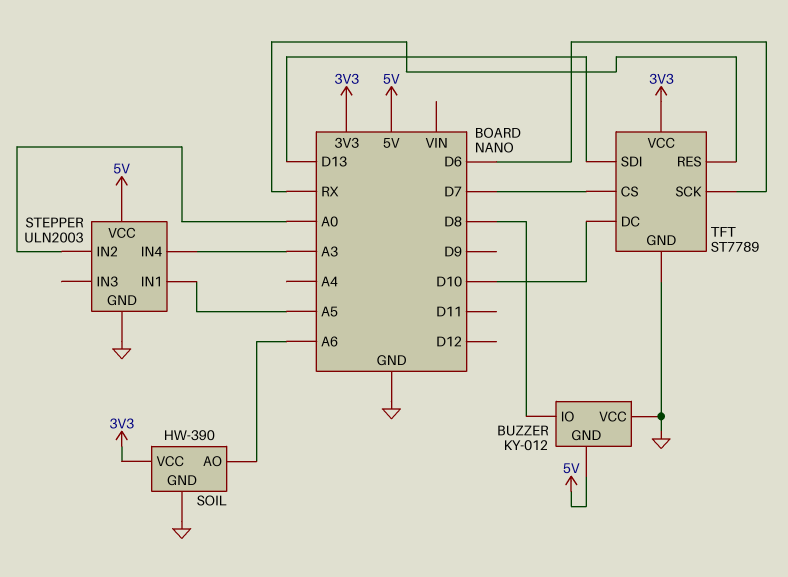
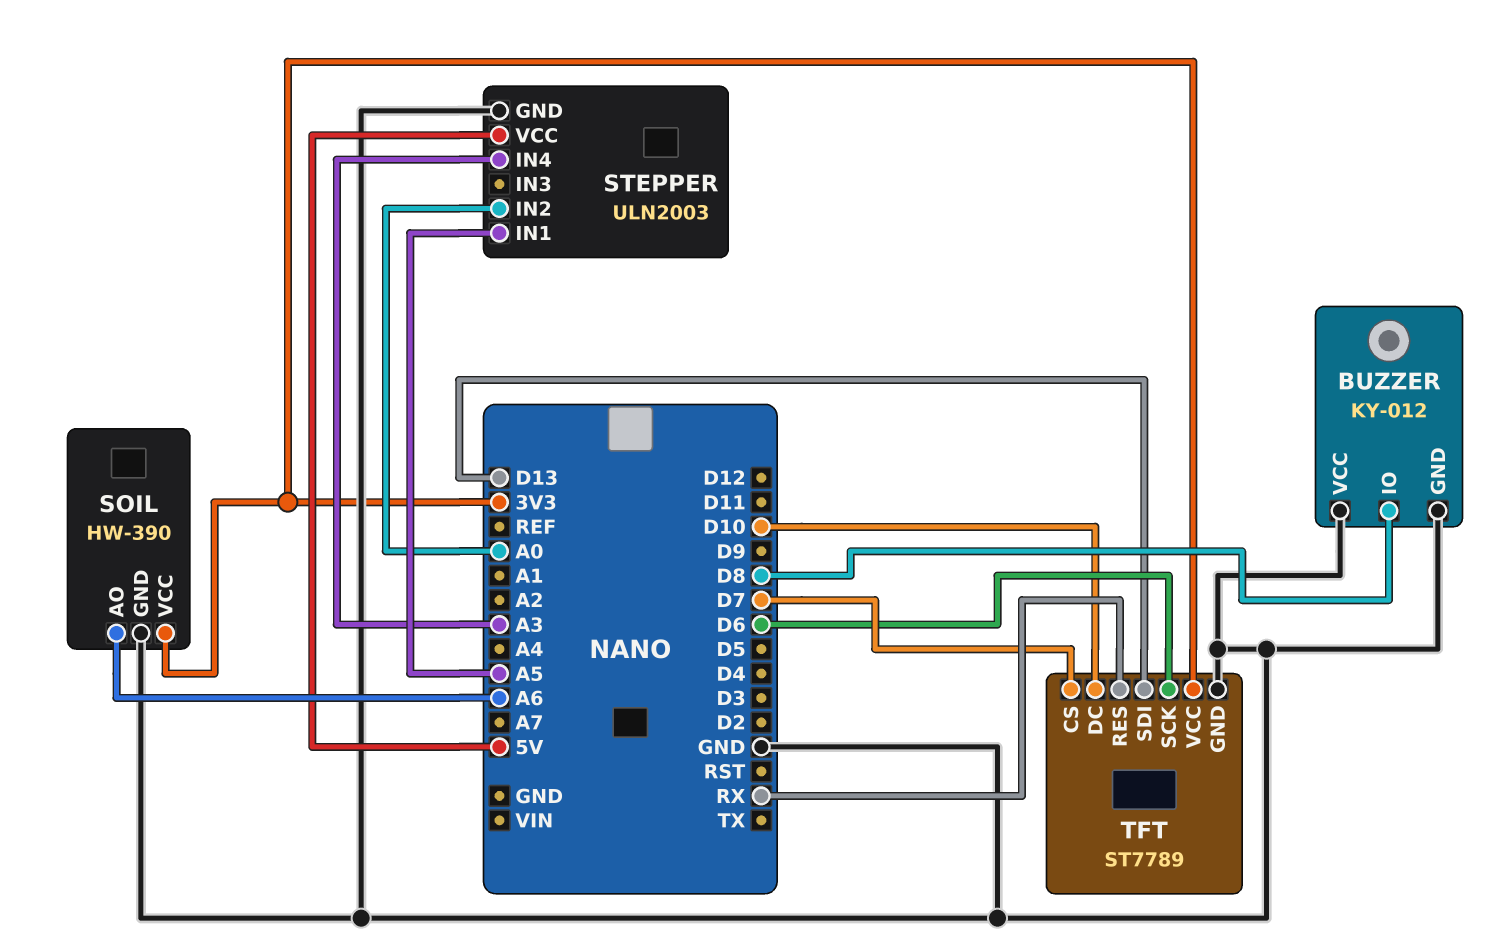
BUZZER pin GND: 5V -> GND

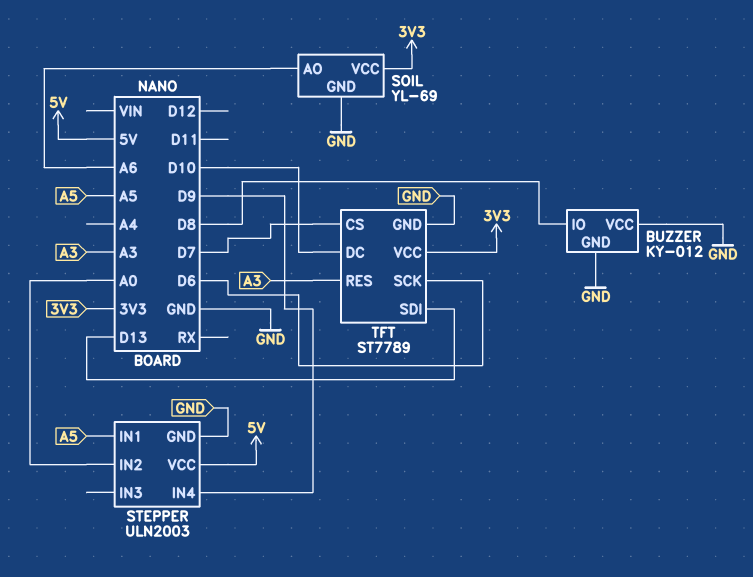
SOIL: HW-390 -> YL-69
STEPPER pin IN4: A3 -> D9
TFT pin RES: RX -> A3

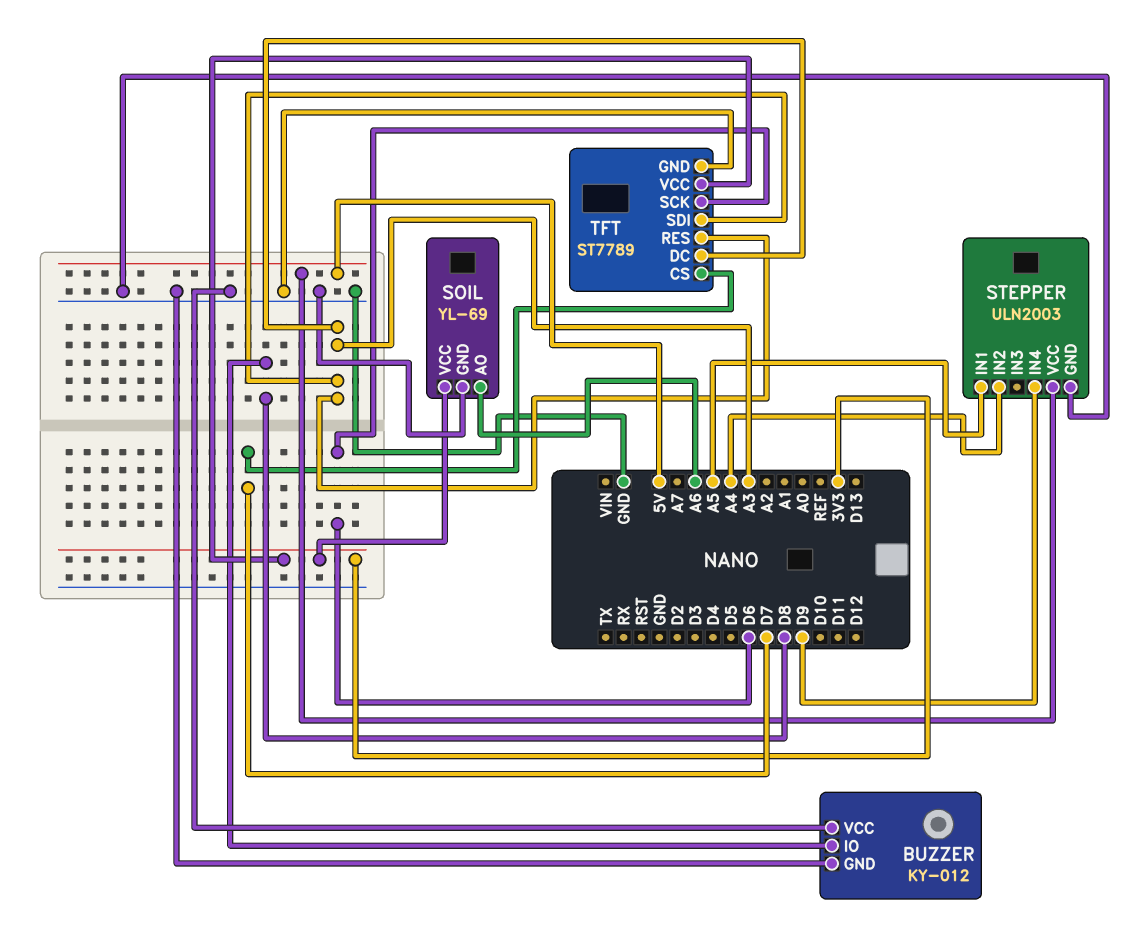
STEPPER pin IN2: A0 -> A4
TFT pin DC: D10 -> A3
TFT pin SDI: D13 -> A3

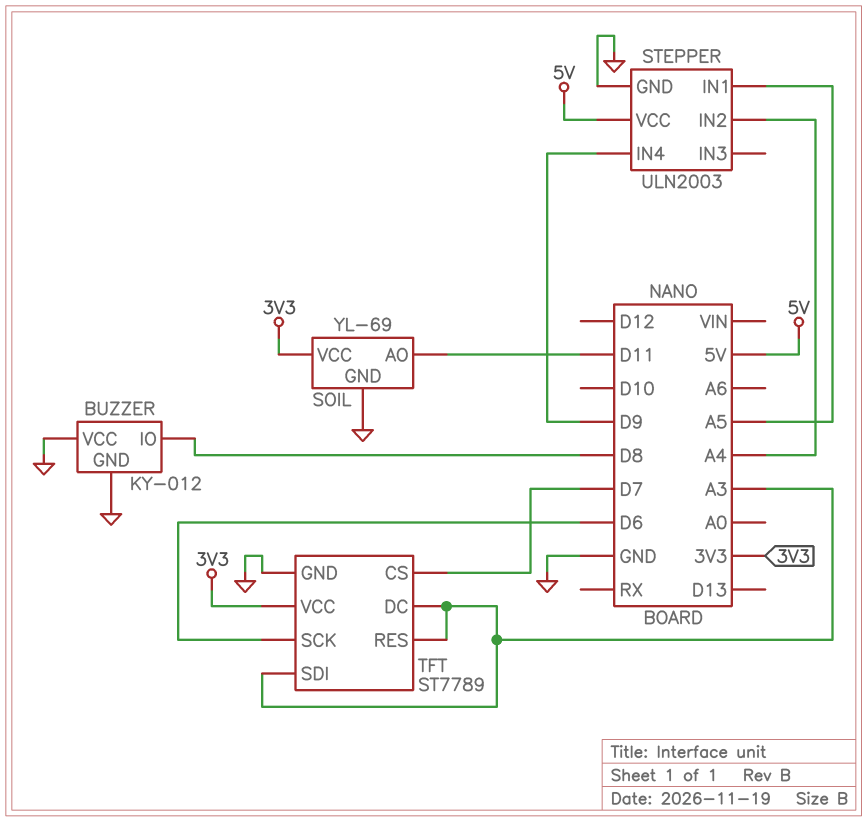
SOIL pin AO: A6 -> D11

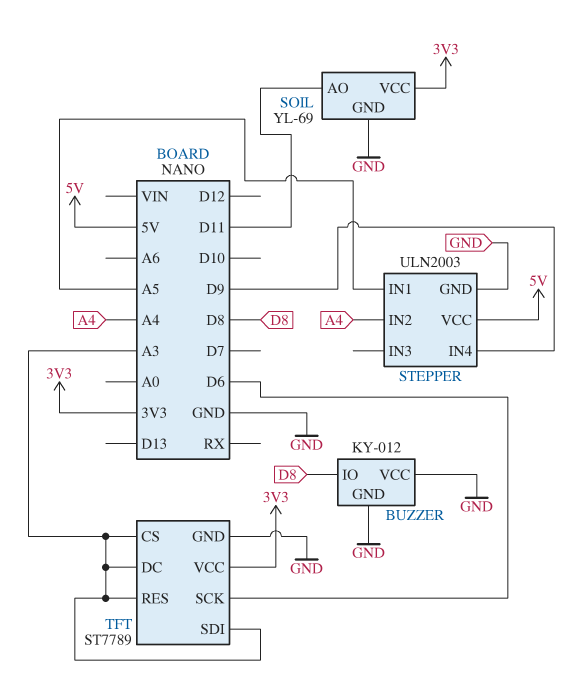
TFT pin CS: D7 -> A3

